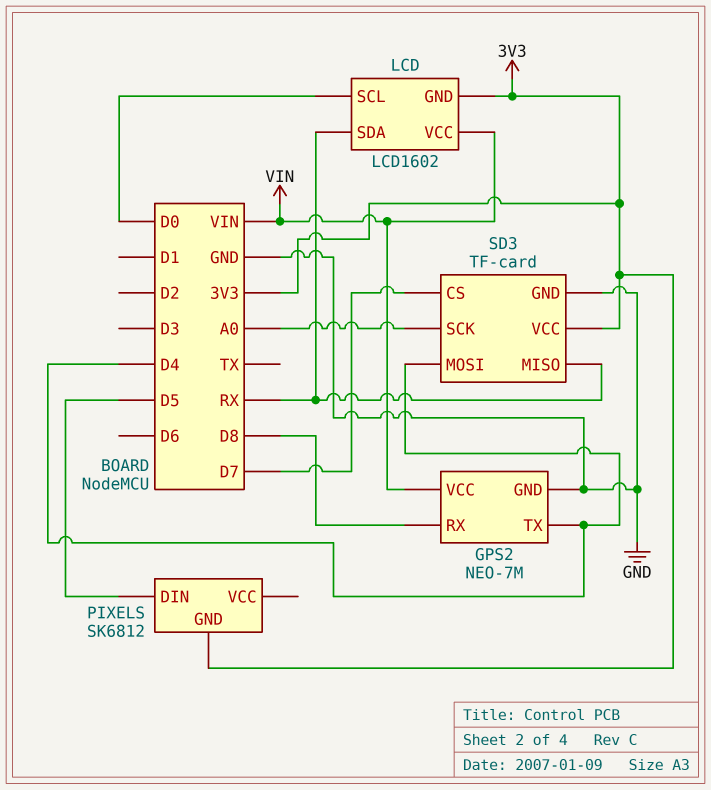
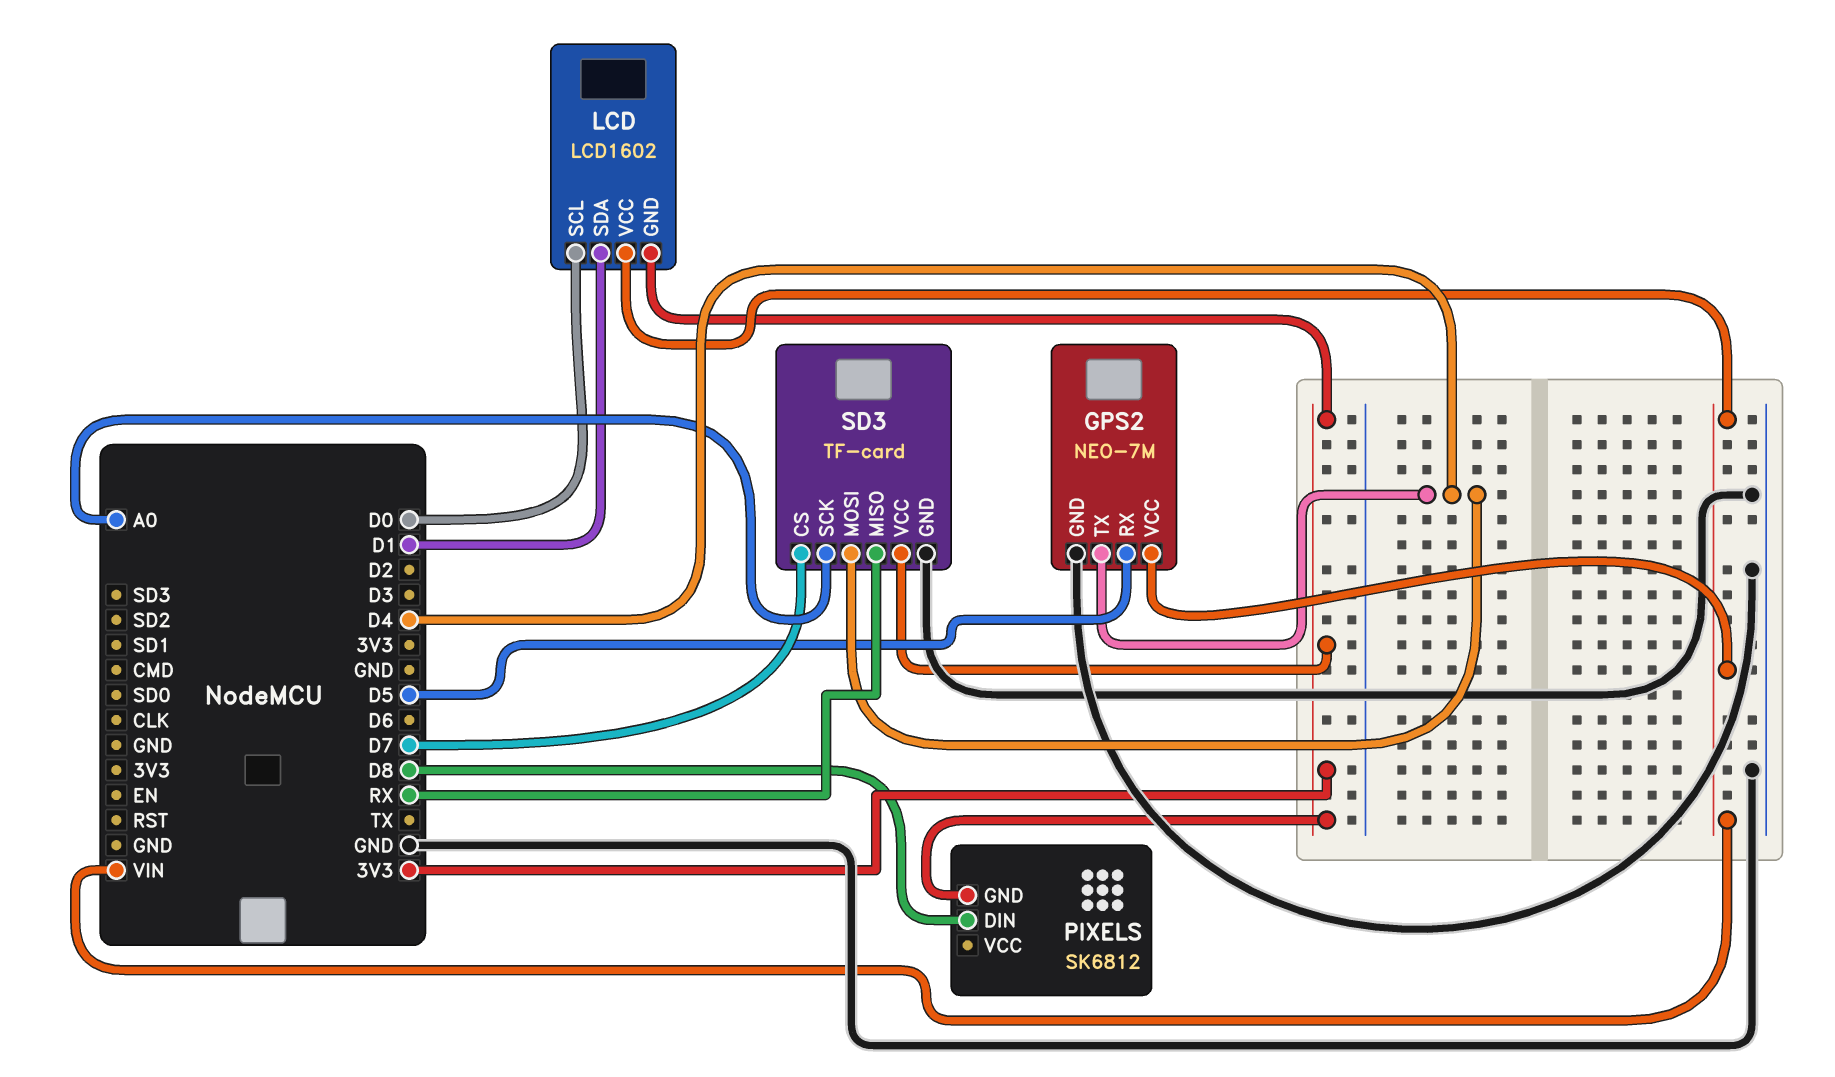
GPS2 pin RX: D8 -> D5
LCD pin SDA: RX -> D1
PIXELS pin DIN: D5 -> D8

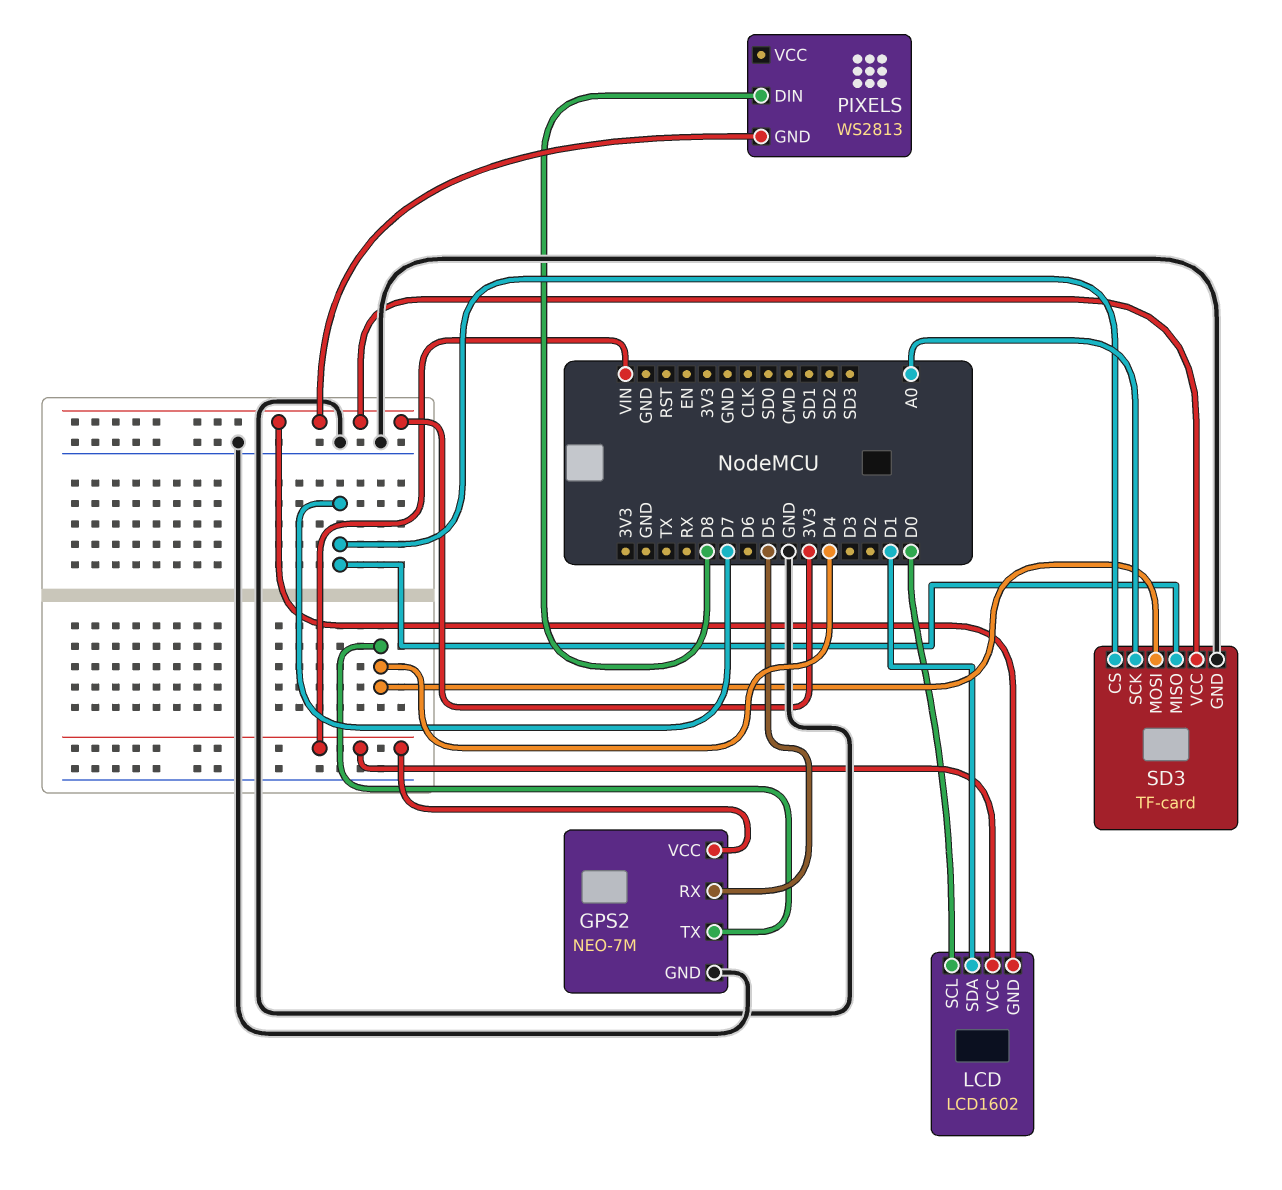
PIXELS: SK6812 -> WS2813
SD3 pin MISO: RX -> D7

